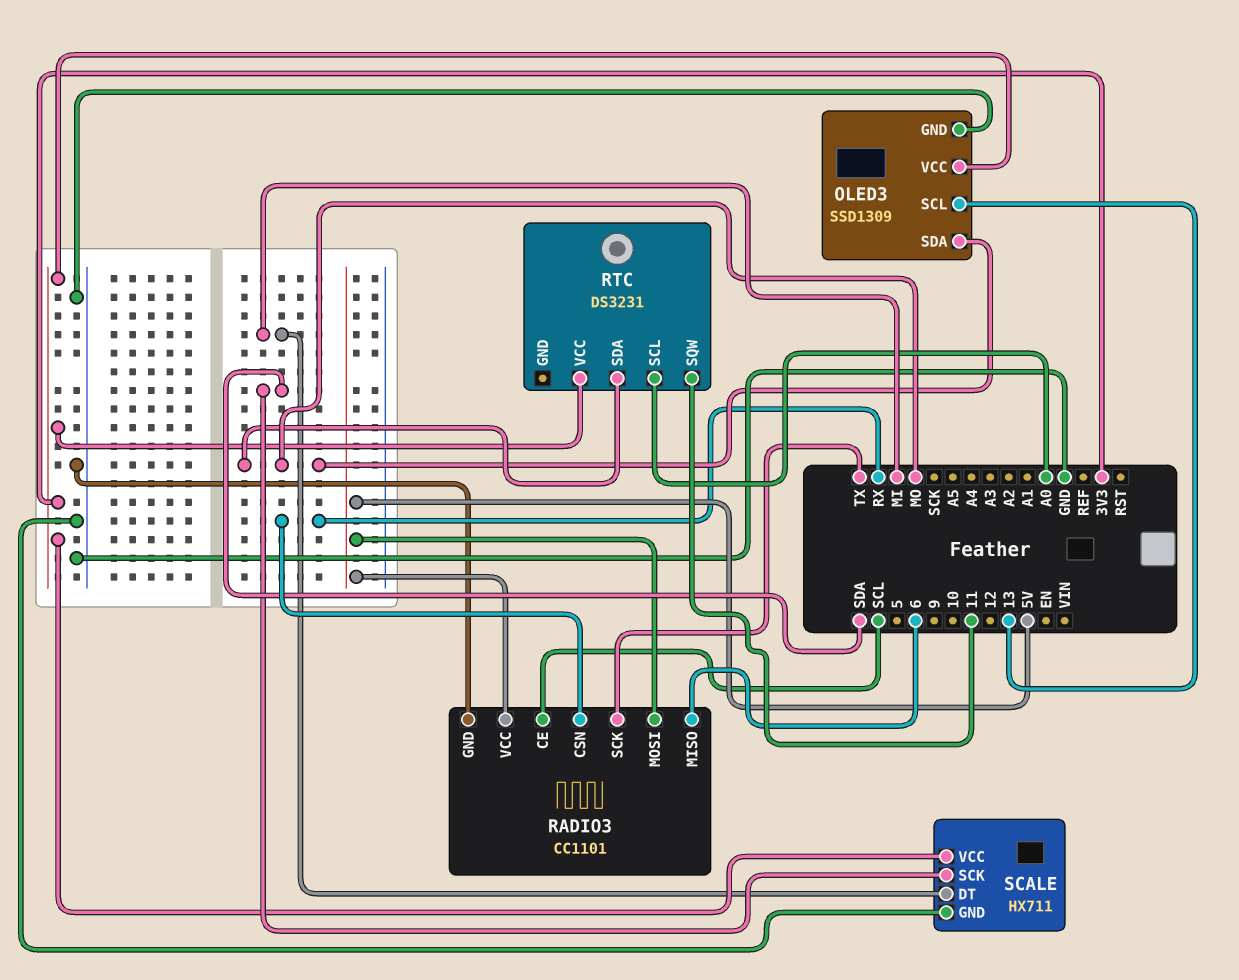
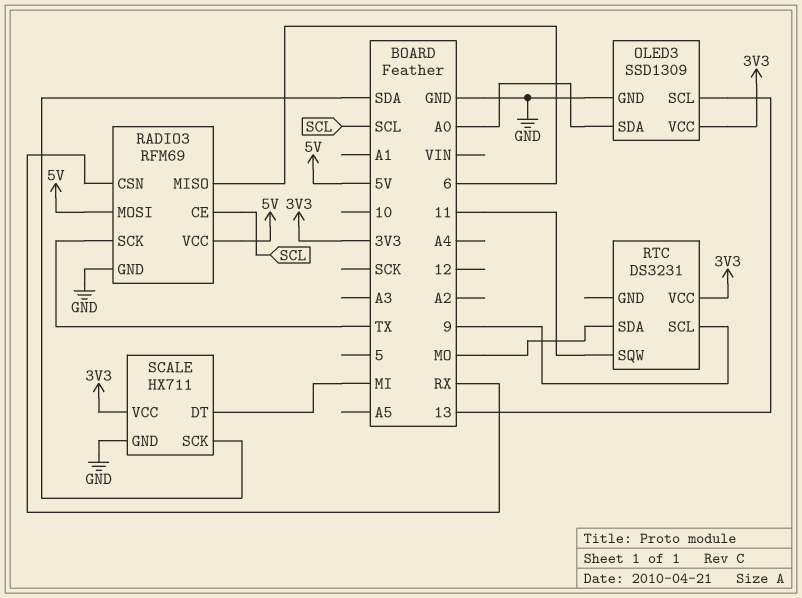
OLED3 pin SDA: MO -> A0
RADIO3: CC1101 -> RFM69
RTC pin SCL: A0 -> 9

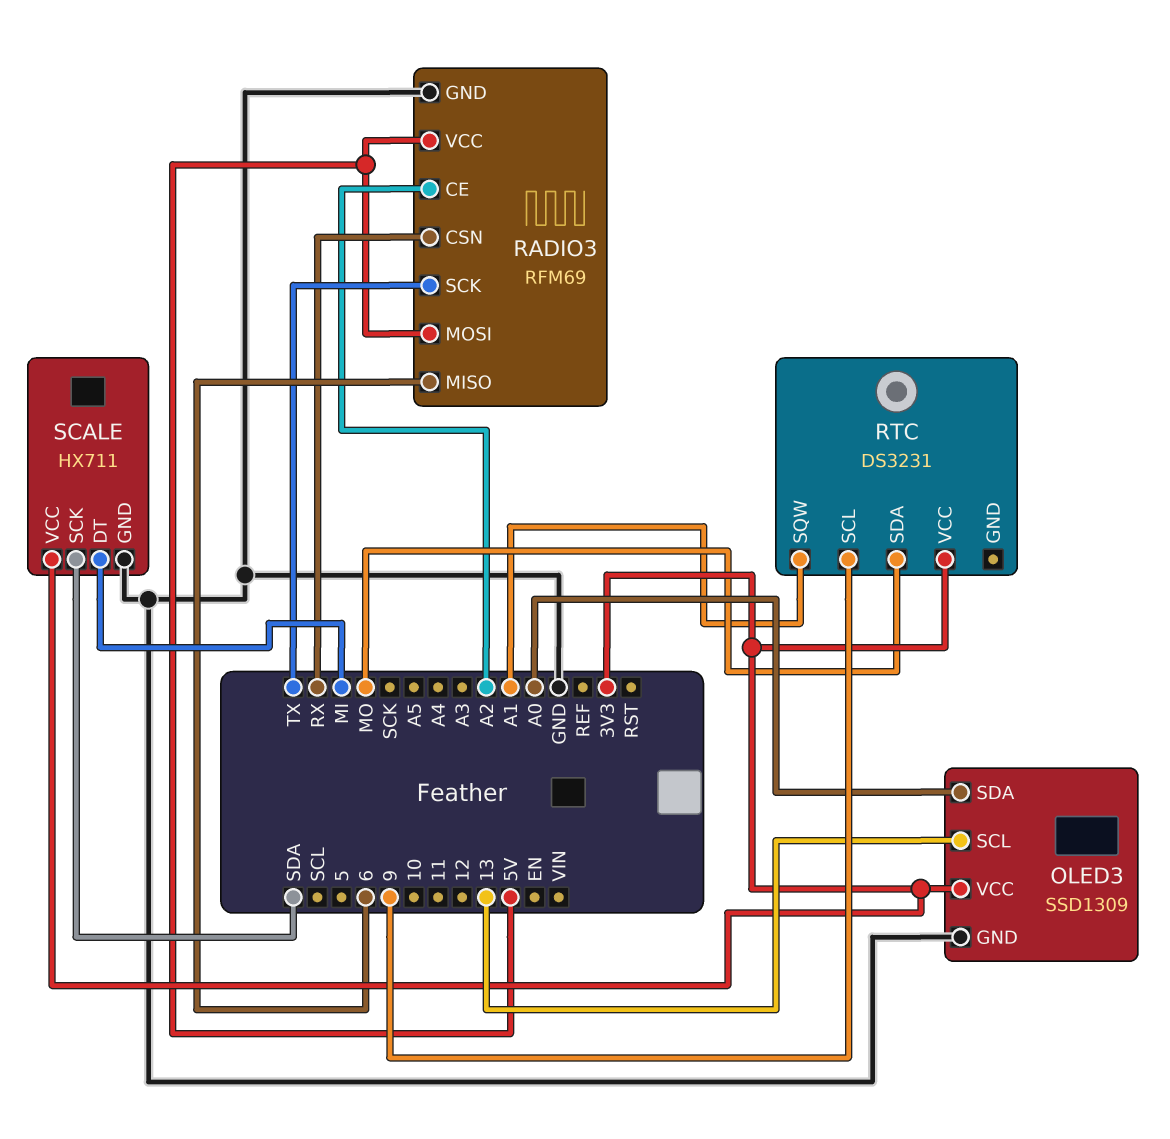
RADIO3 pin CE: SCL -> A2
RTC pin SQW: 11 -> A1

